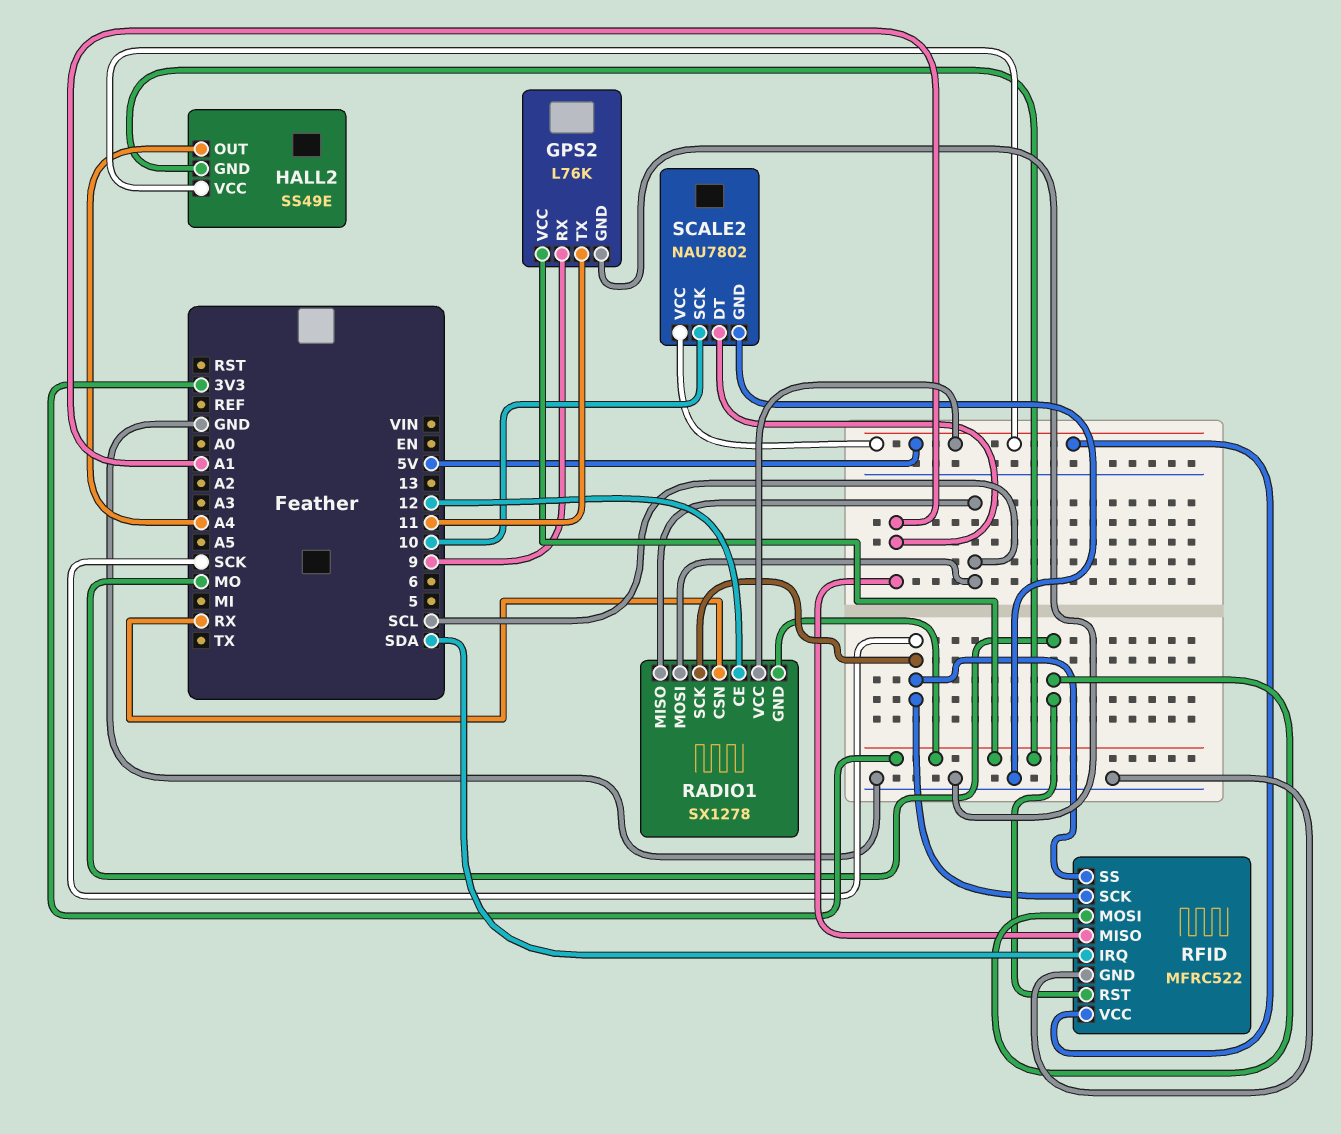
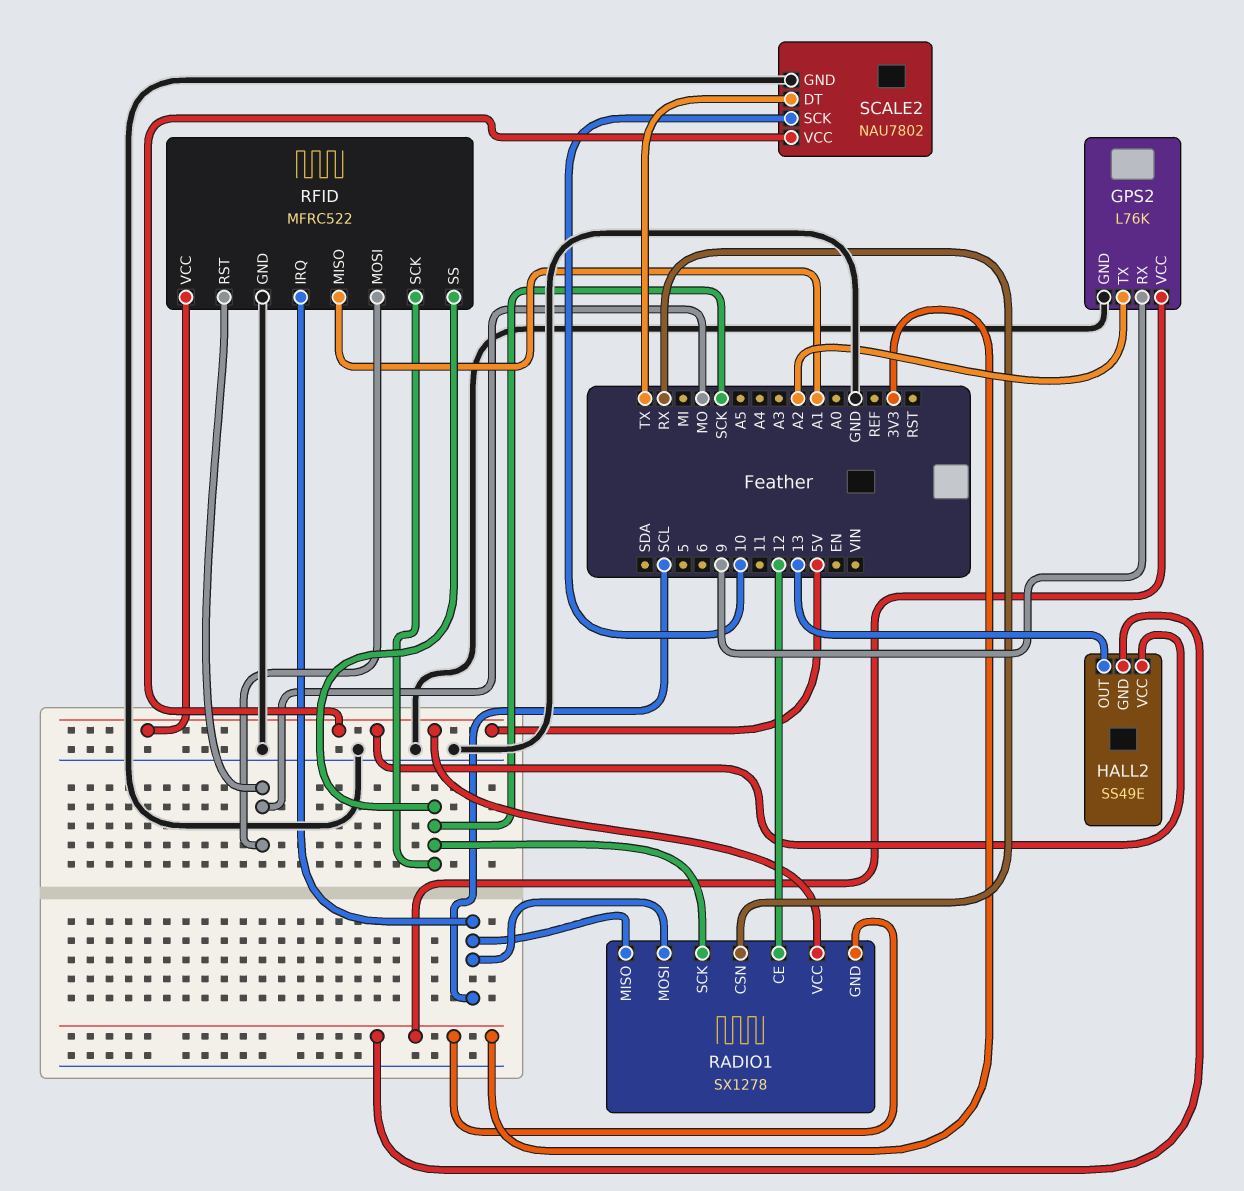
GPS2 pin TX: 11 -> A2
HALL2 pin OUT: A4 -> 13
RFID pin IRQ: SDA -> SCL
SCALE2 pin DT: A1 -> TX

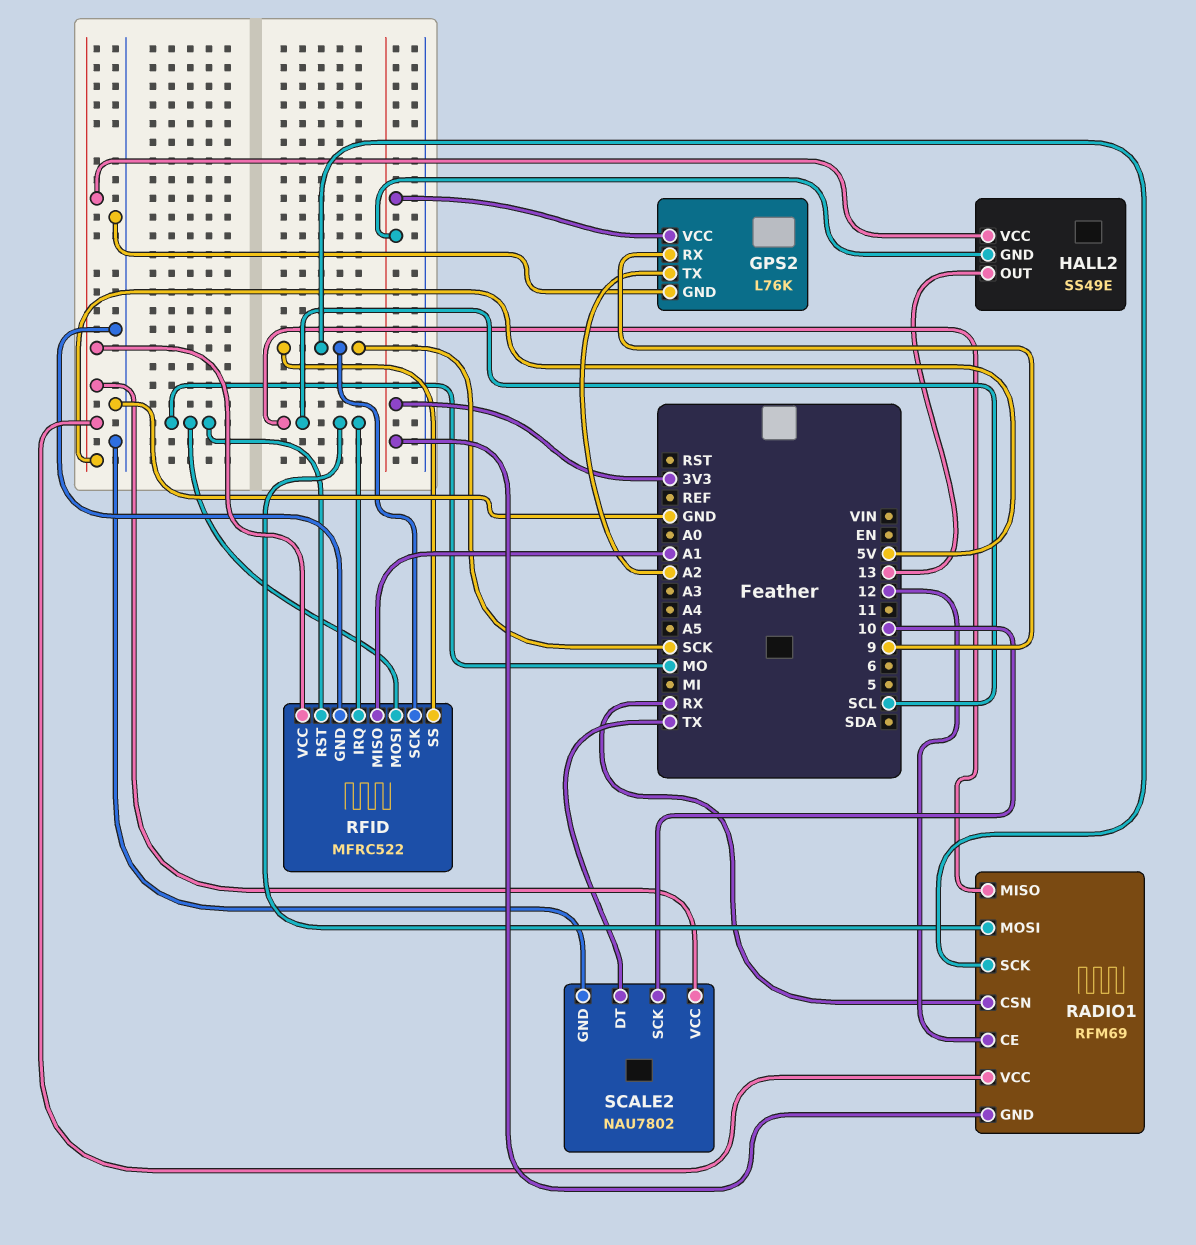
RADIO1: SX1278 -> RFM69

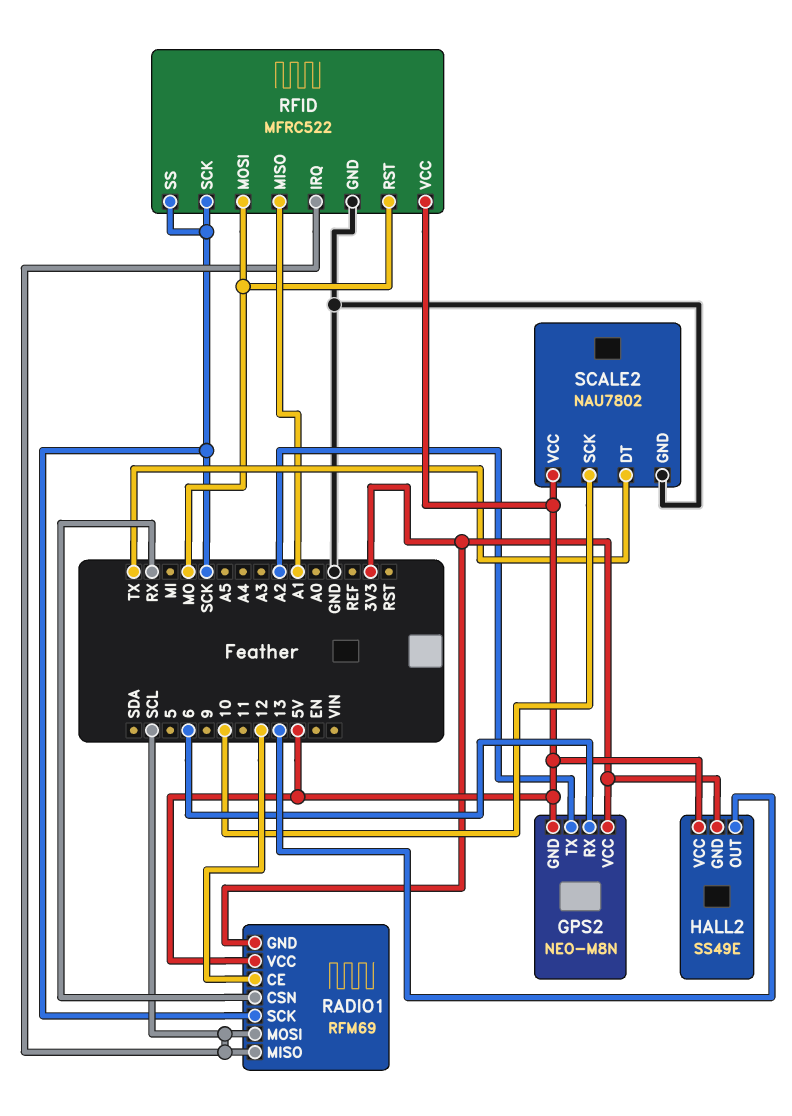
GPS2: L76K -> NEO-M8N
GPS2 pin GND: GND -> 5V
GPS2 pin RX: 9 -> 6

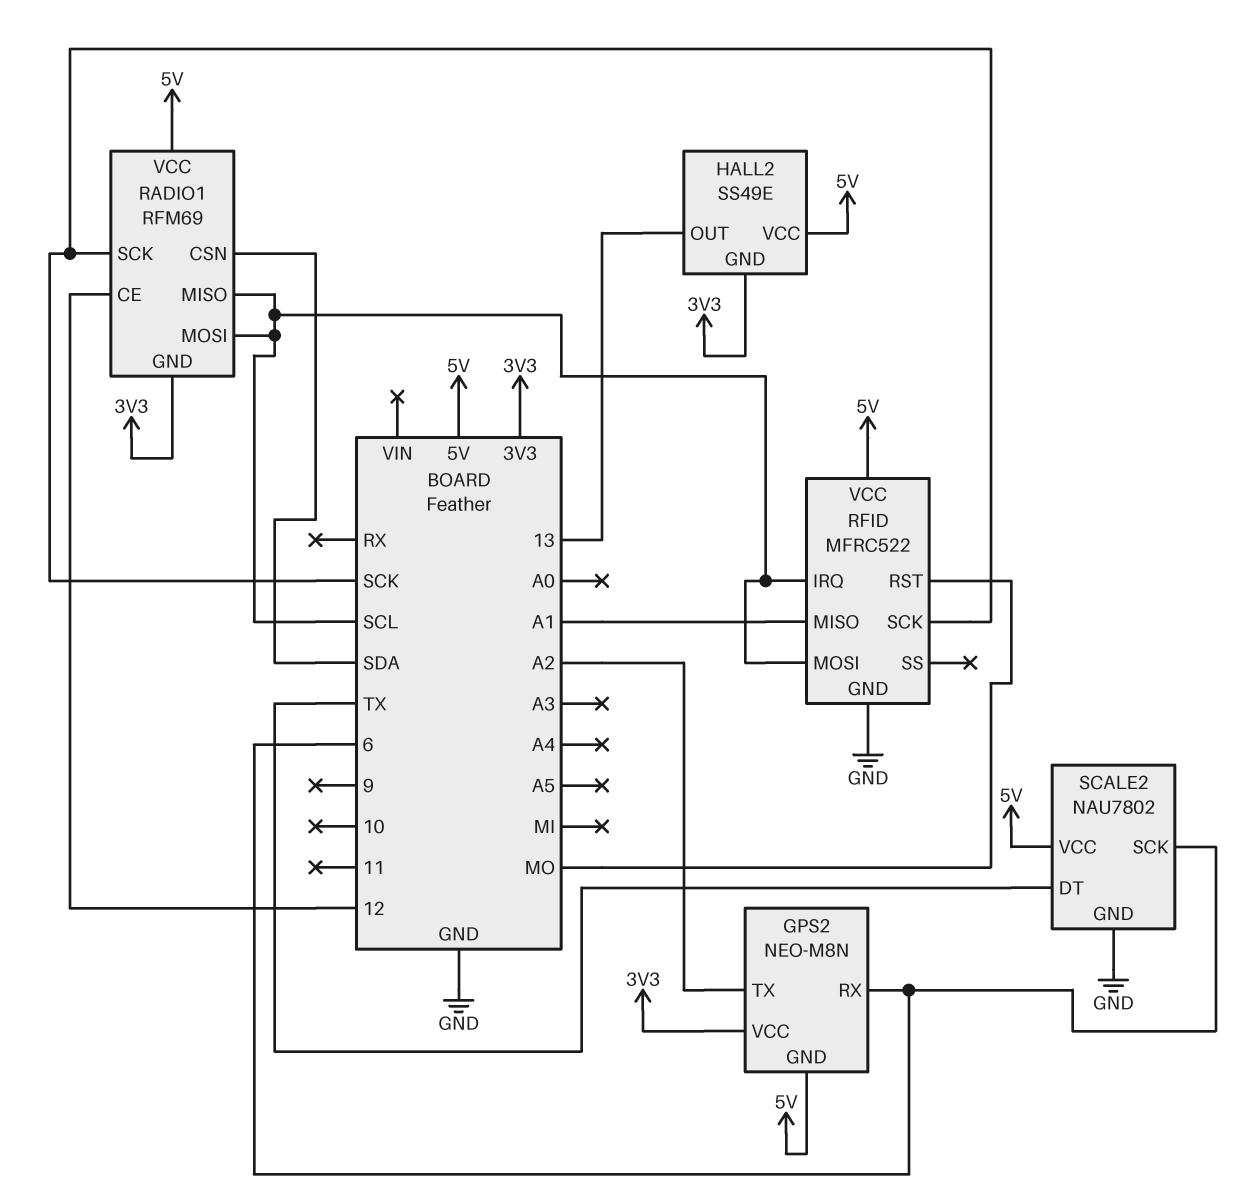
RADIO1 pin CSN: RX -> SDA
RFID pin MOSI: MO -> SCL
RFID pin SS: SCK -> none
SCALE2 pin SCK: 10 -> 6

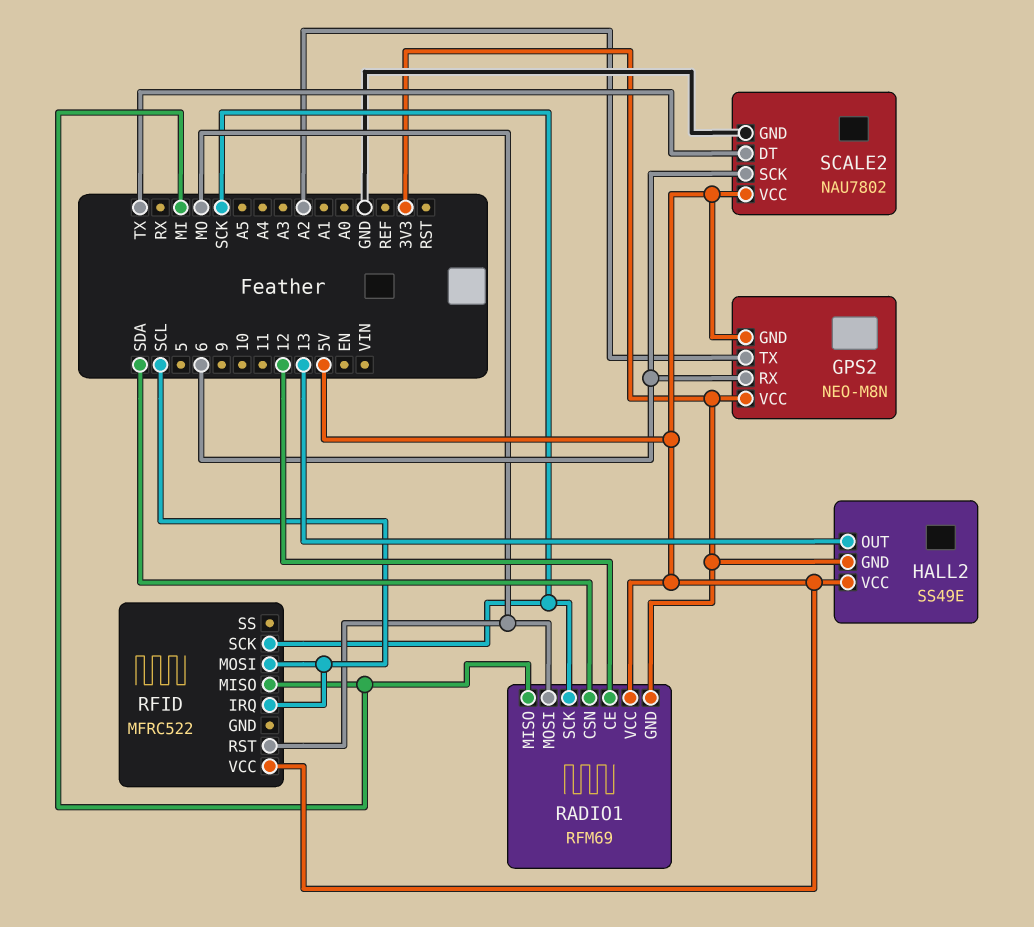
RADIO1 pin MISO: SCL -> MI
RADIO1 pin MOSI: SCL -> MO
RFID pin GND: GND -> none
RFID pin MISO: A1 -> MI

